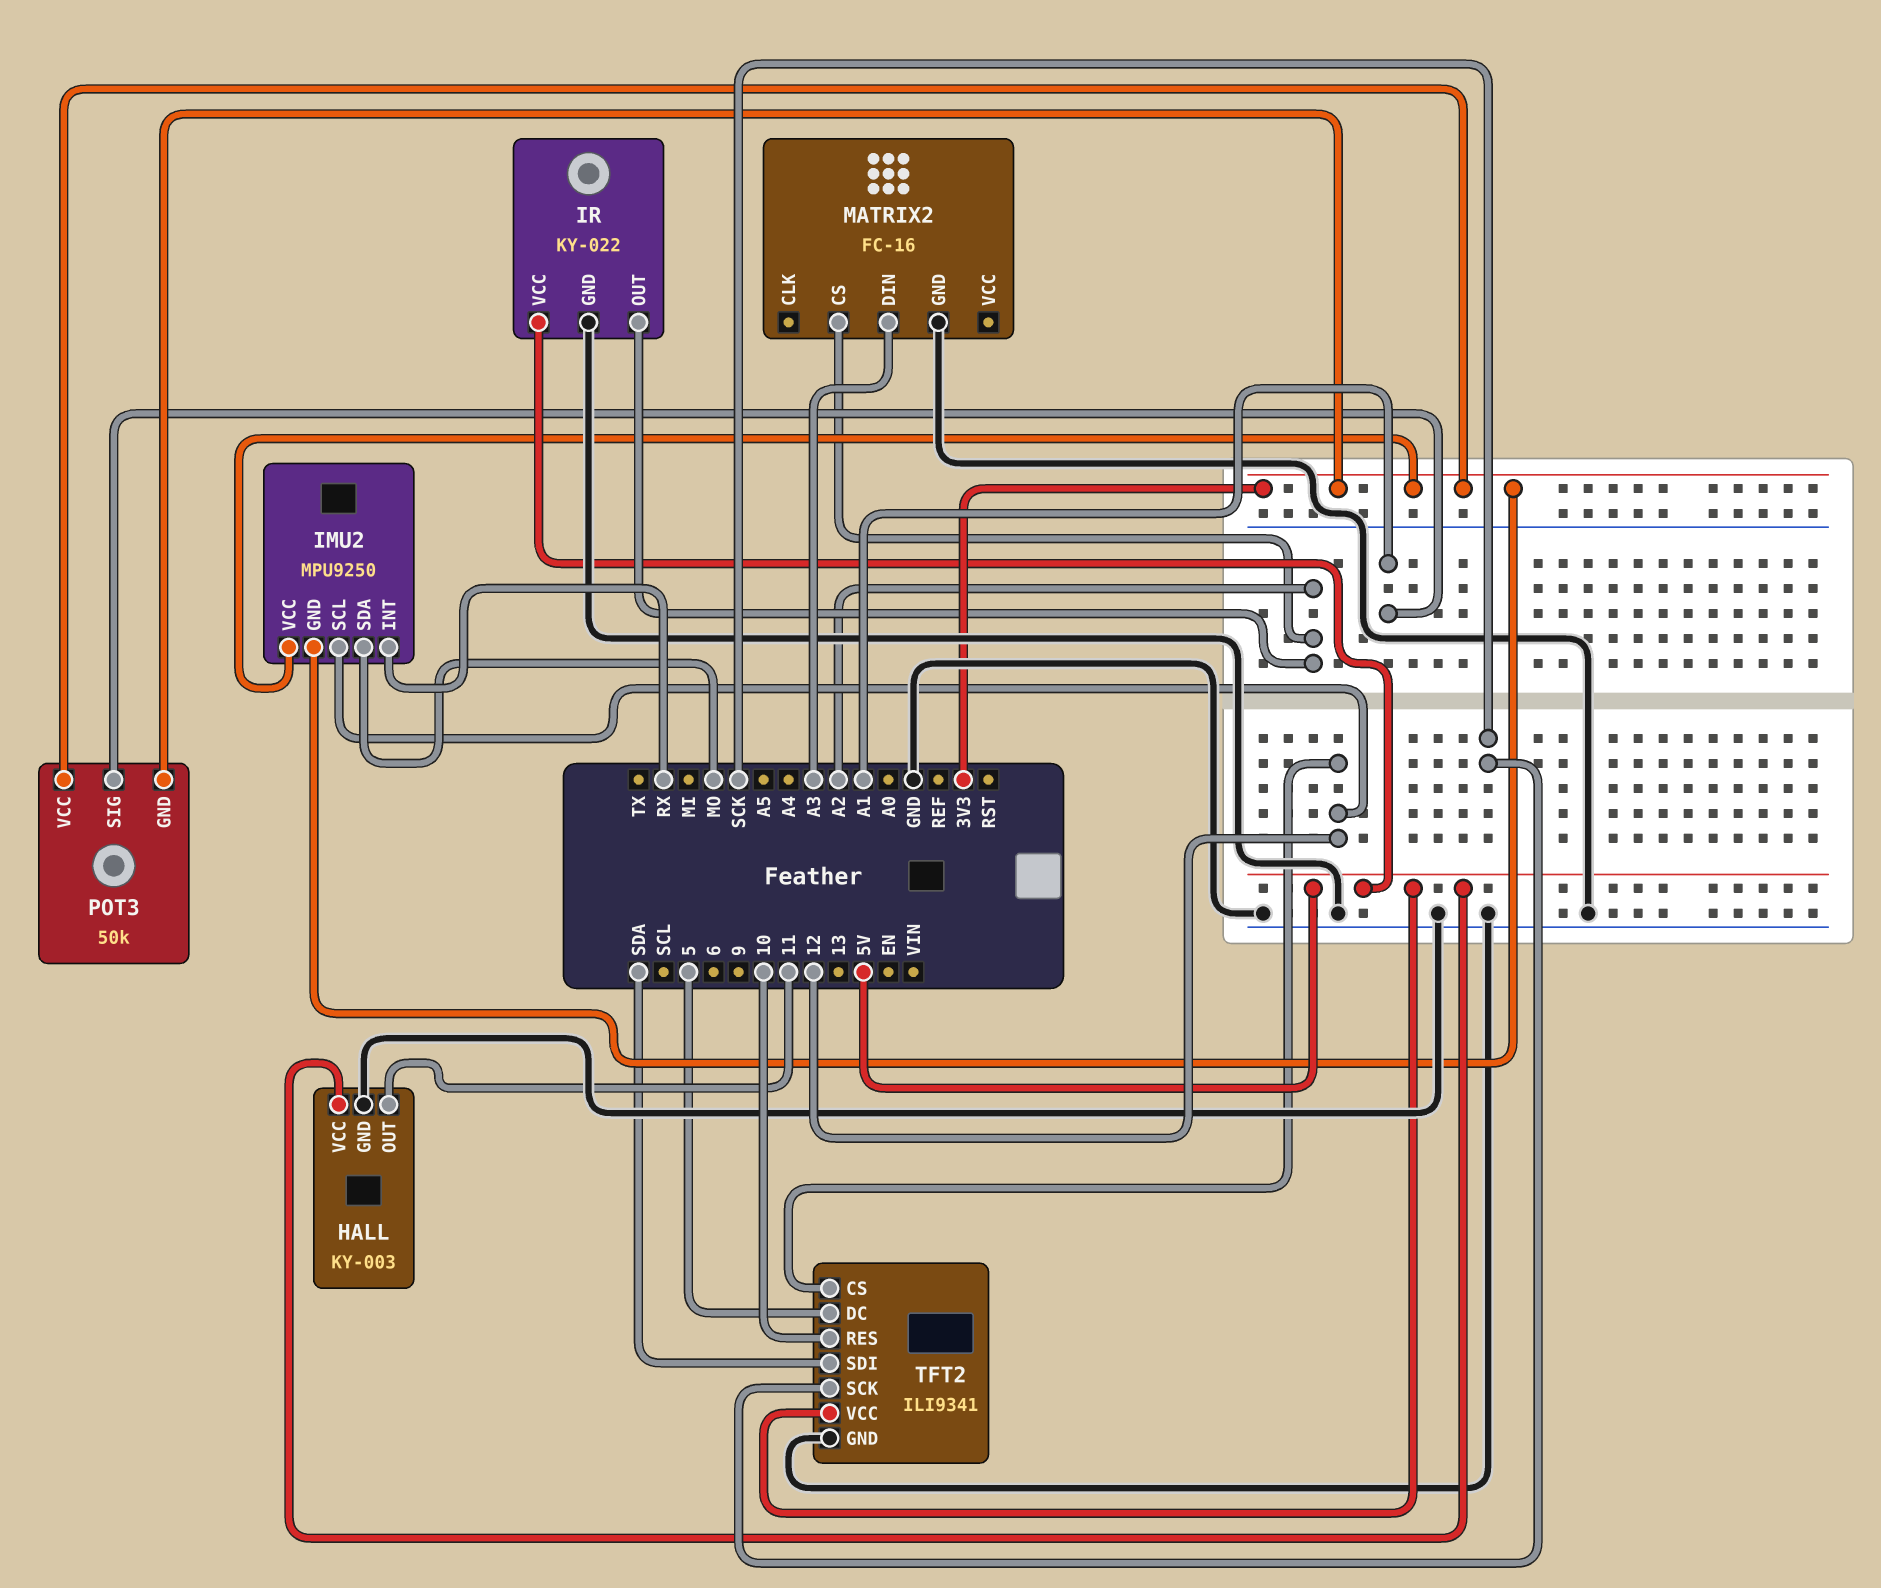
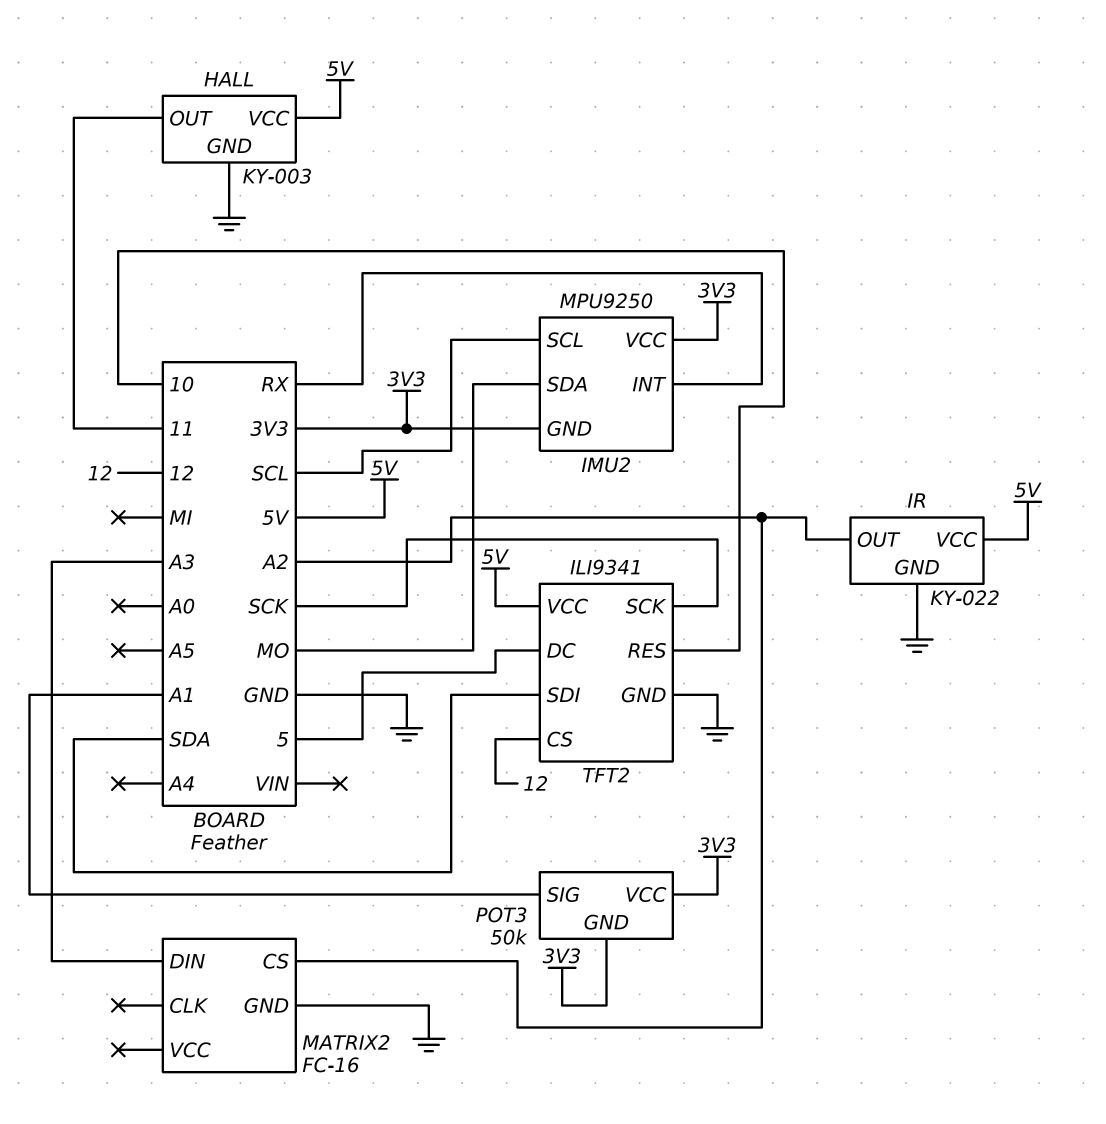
IMU2 pin SCL: 12 -> SCL

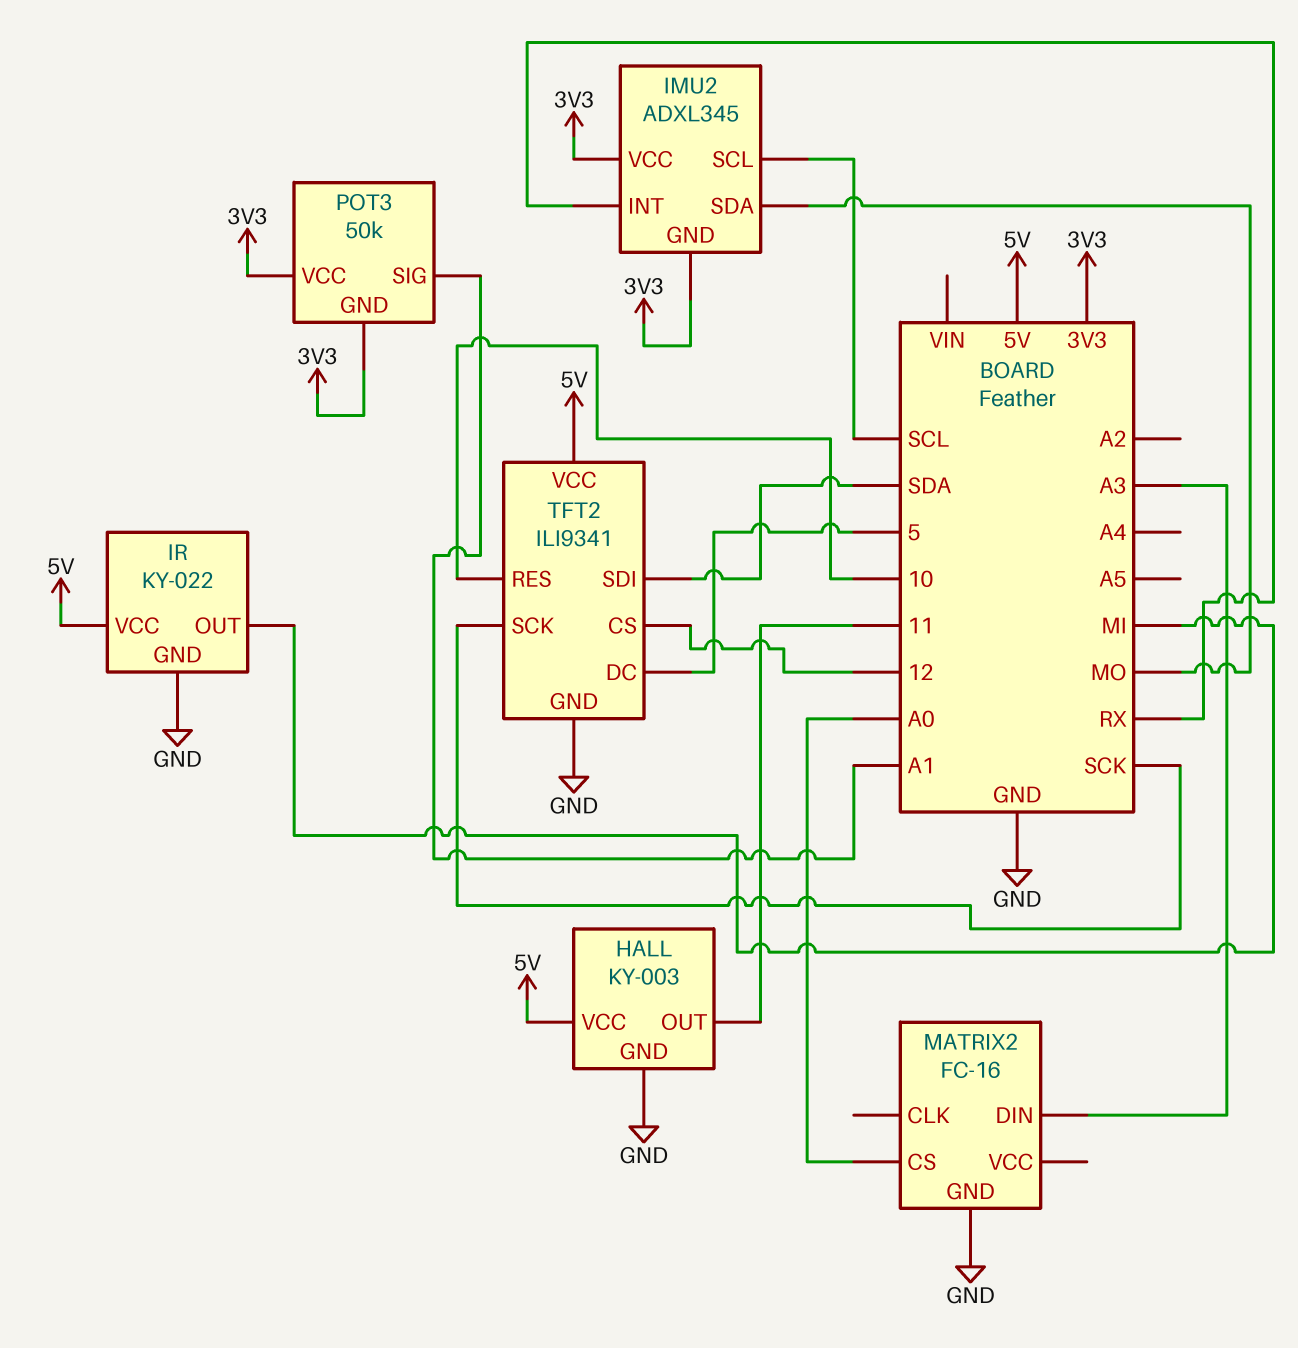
IMU2: MPU9250 -> ADXL345
IR pin OUT: A2 -> MI
MATRIX2 pin CS: A2 -> A0

